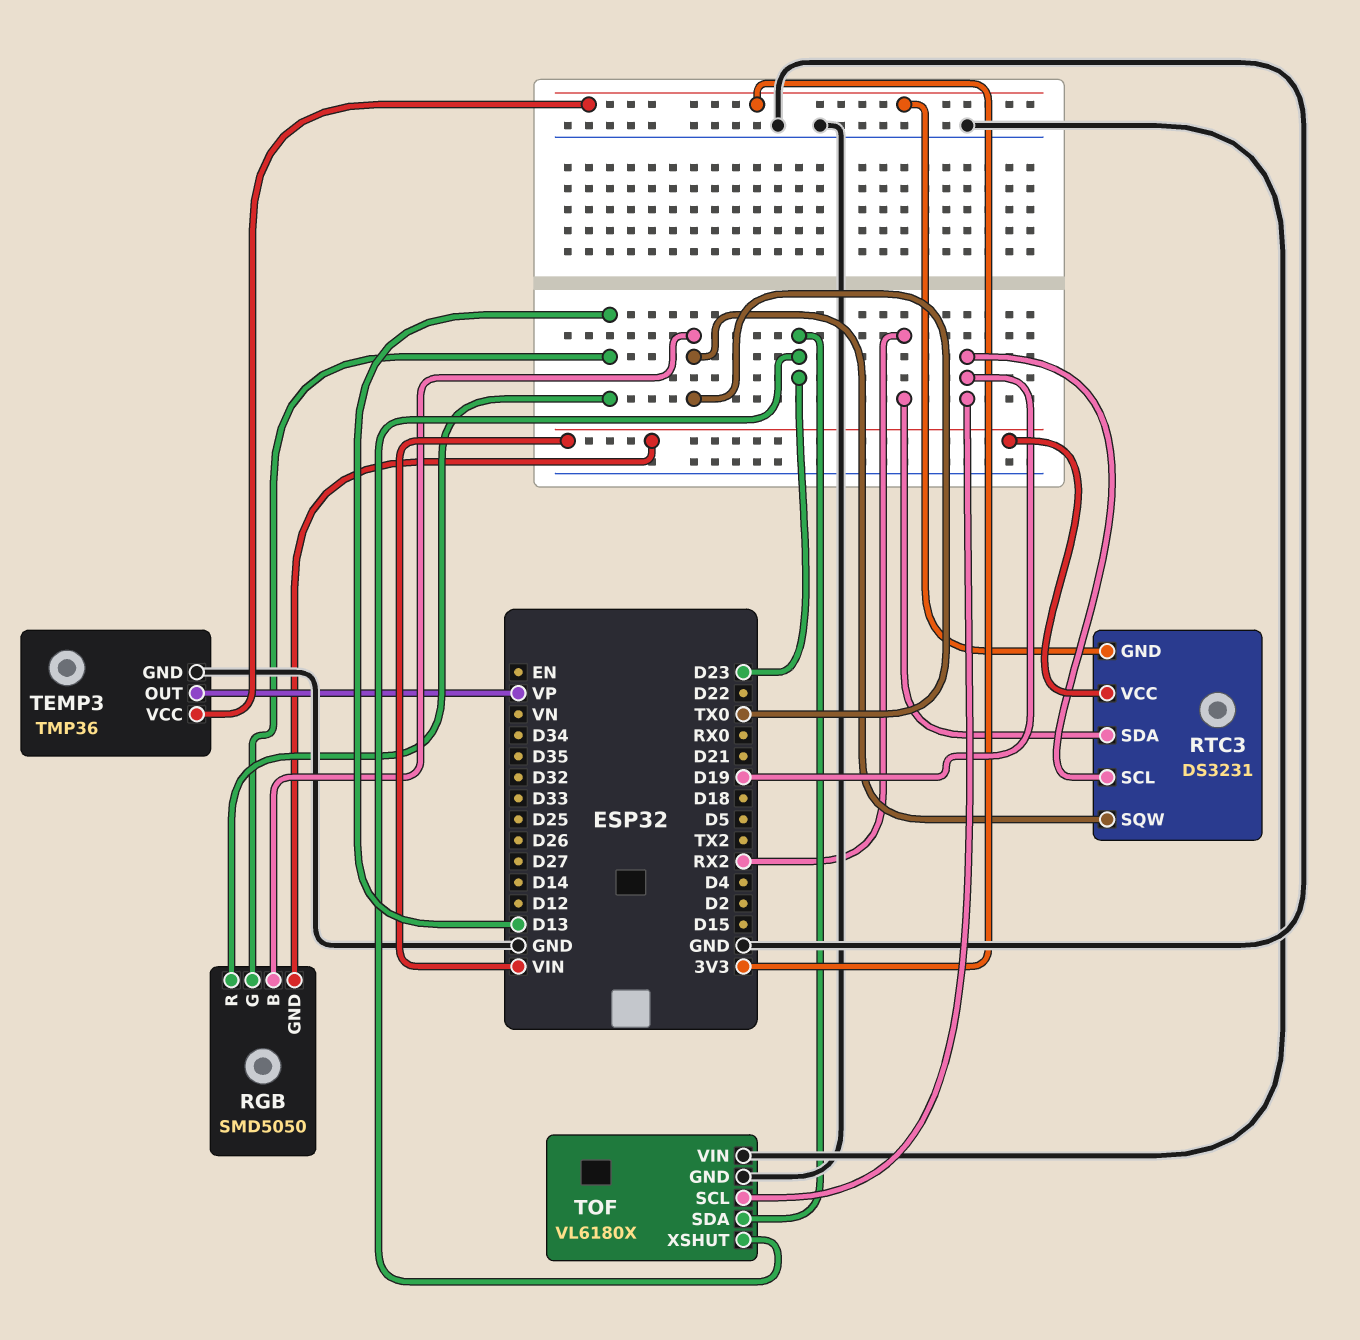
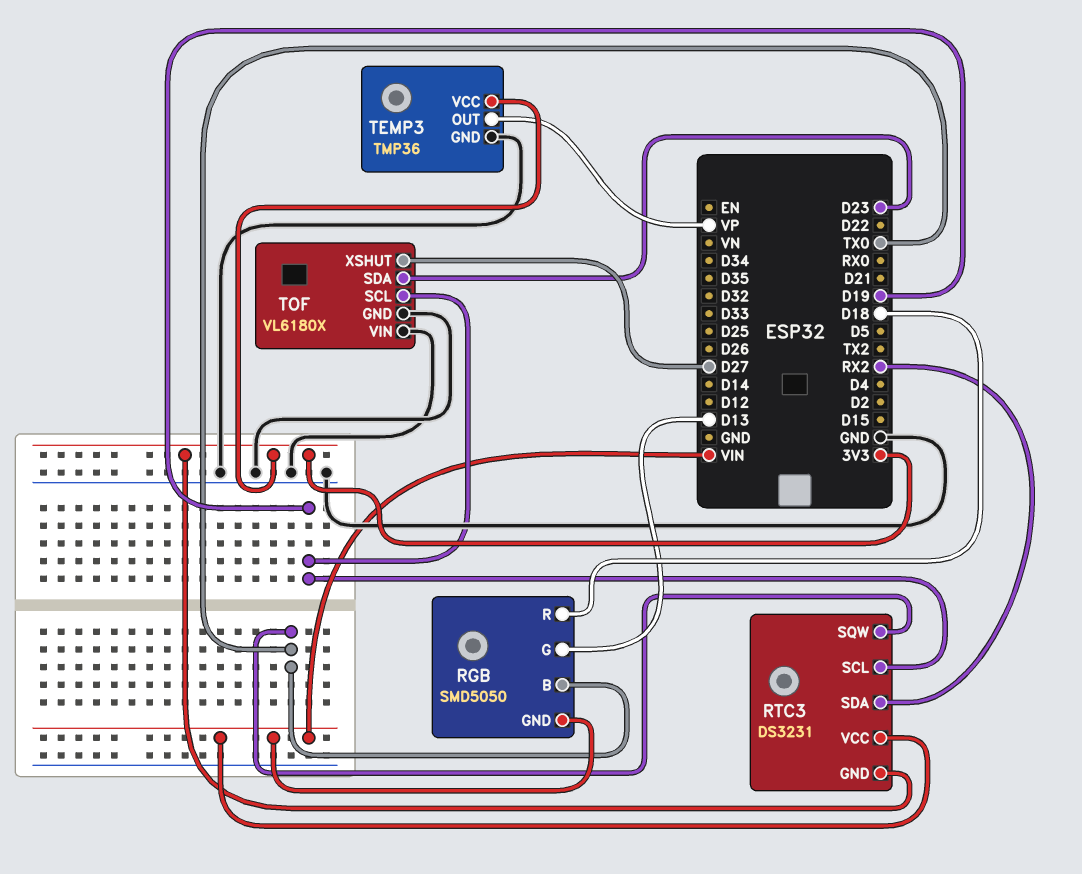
RGB pin R: D13 -> D18
TOF pin XSHUT: D23 -> D27

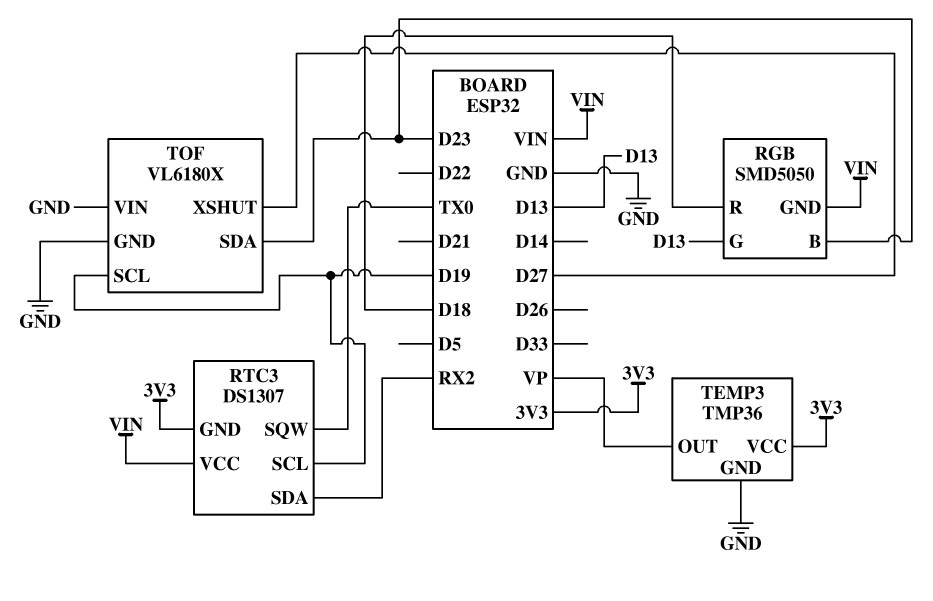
RGB pin B: TX0 -> D23
RTC3: DS3231 -> DS1307

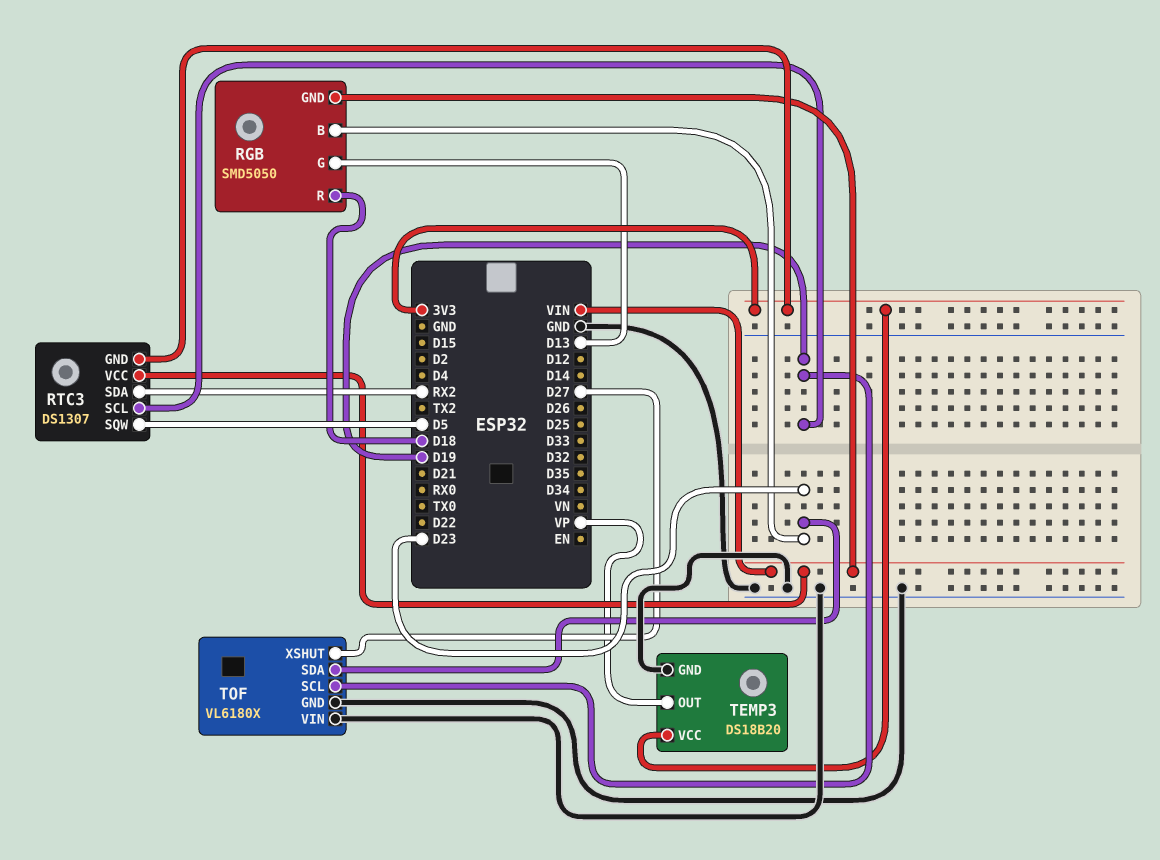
RTC3 pin SQW: TX0 -> D5
TEMP3: TMP36 -> DS18B20

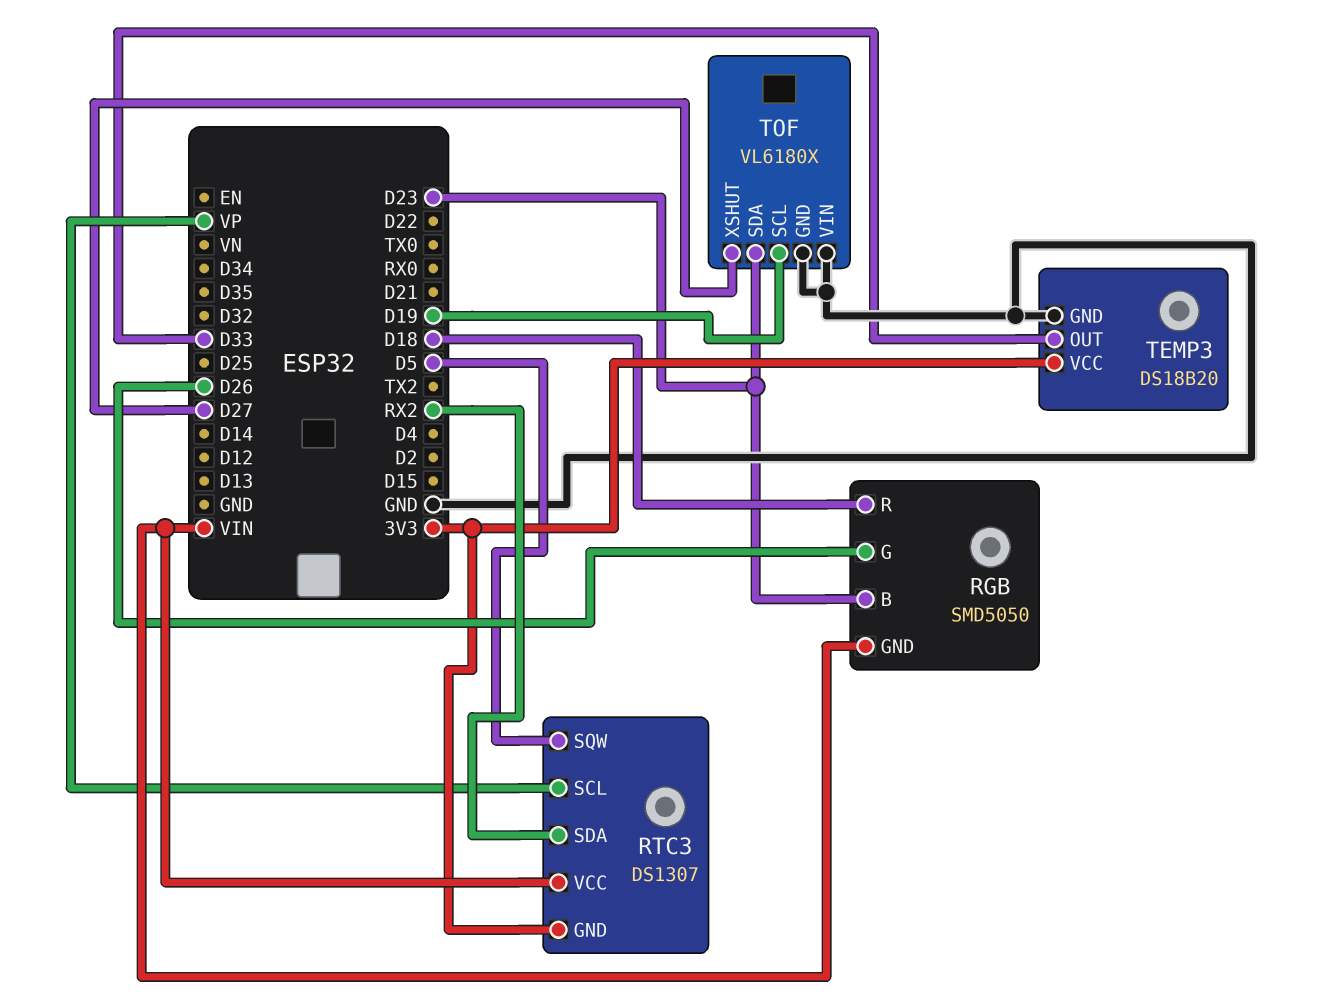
RGB pin G: D13 -> D26
RTC3 pin SCL: D19 -> VP
TEMP3 pin OUT: VP -> D33

